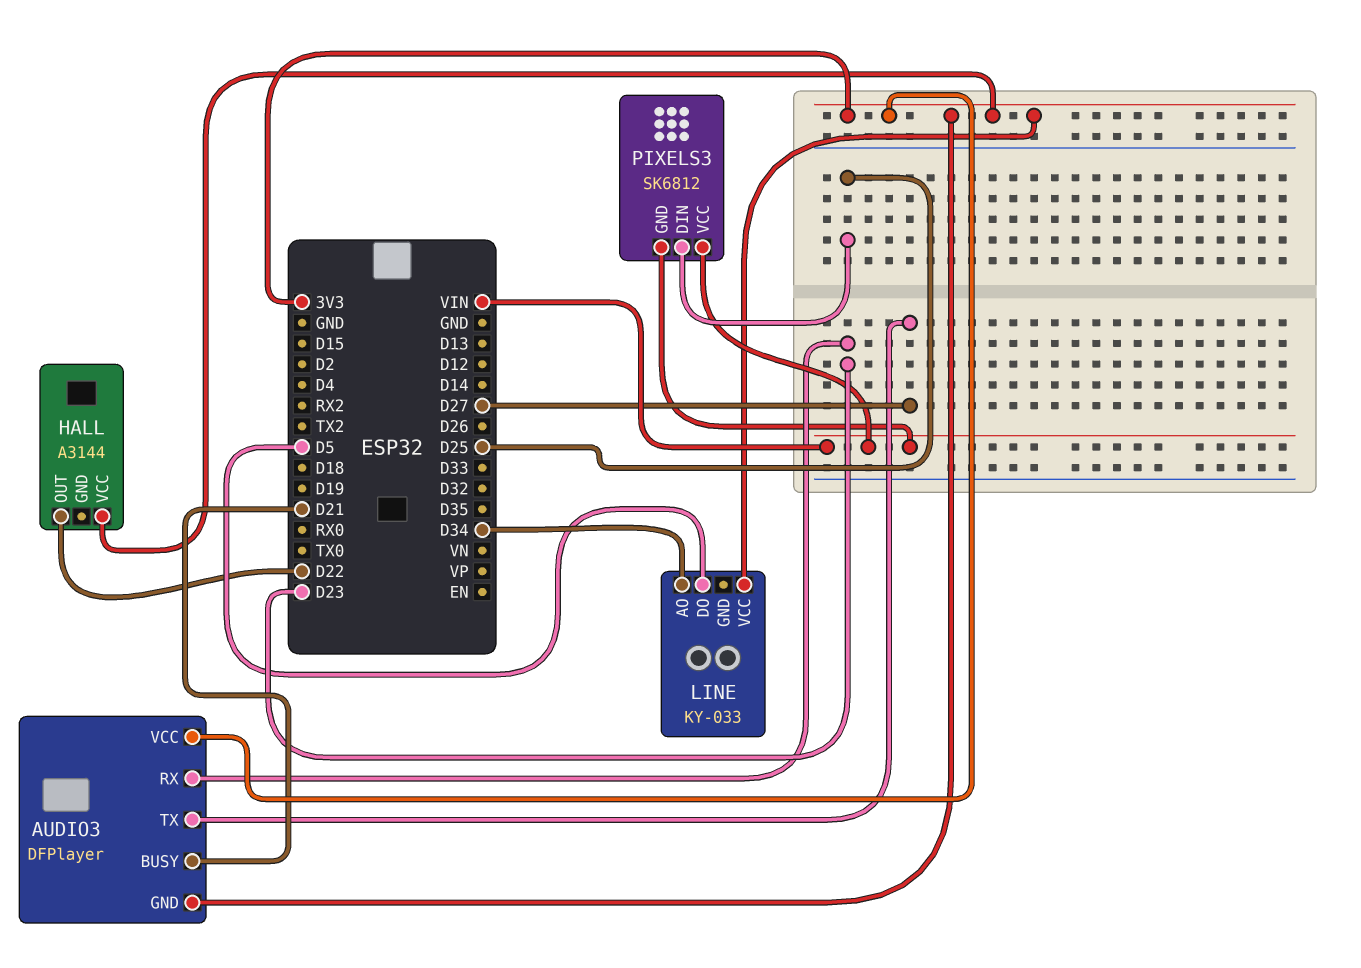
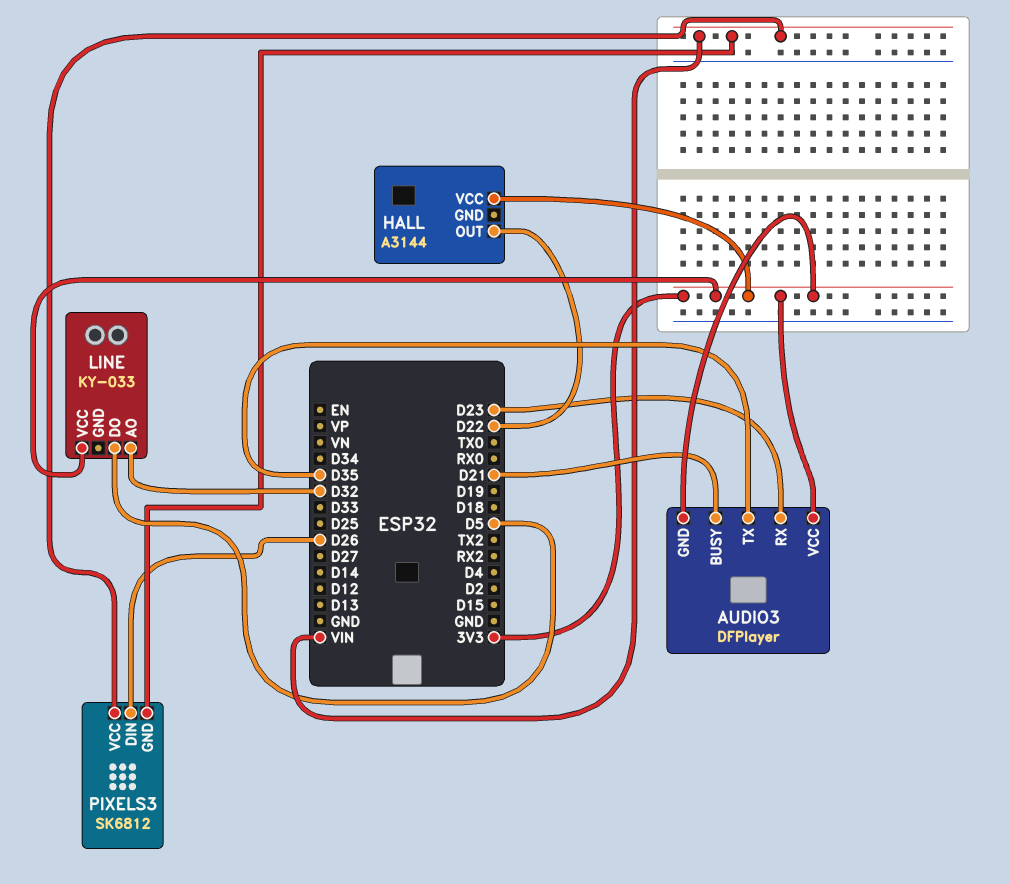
AUDIO3 pin TX: D27 -> D35
LINE pin AO: D34 -> D32
PIXELS3 pin DIN: D25 -> D26

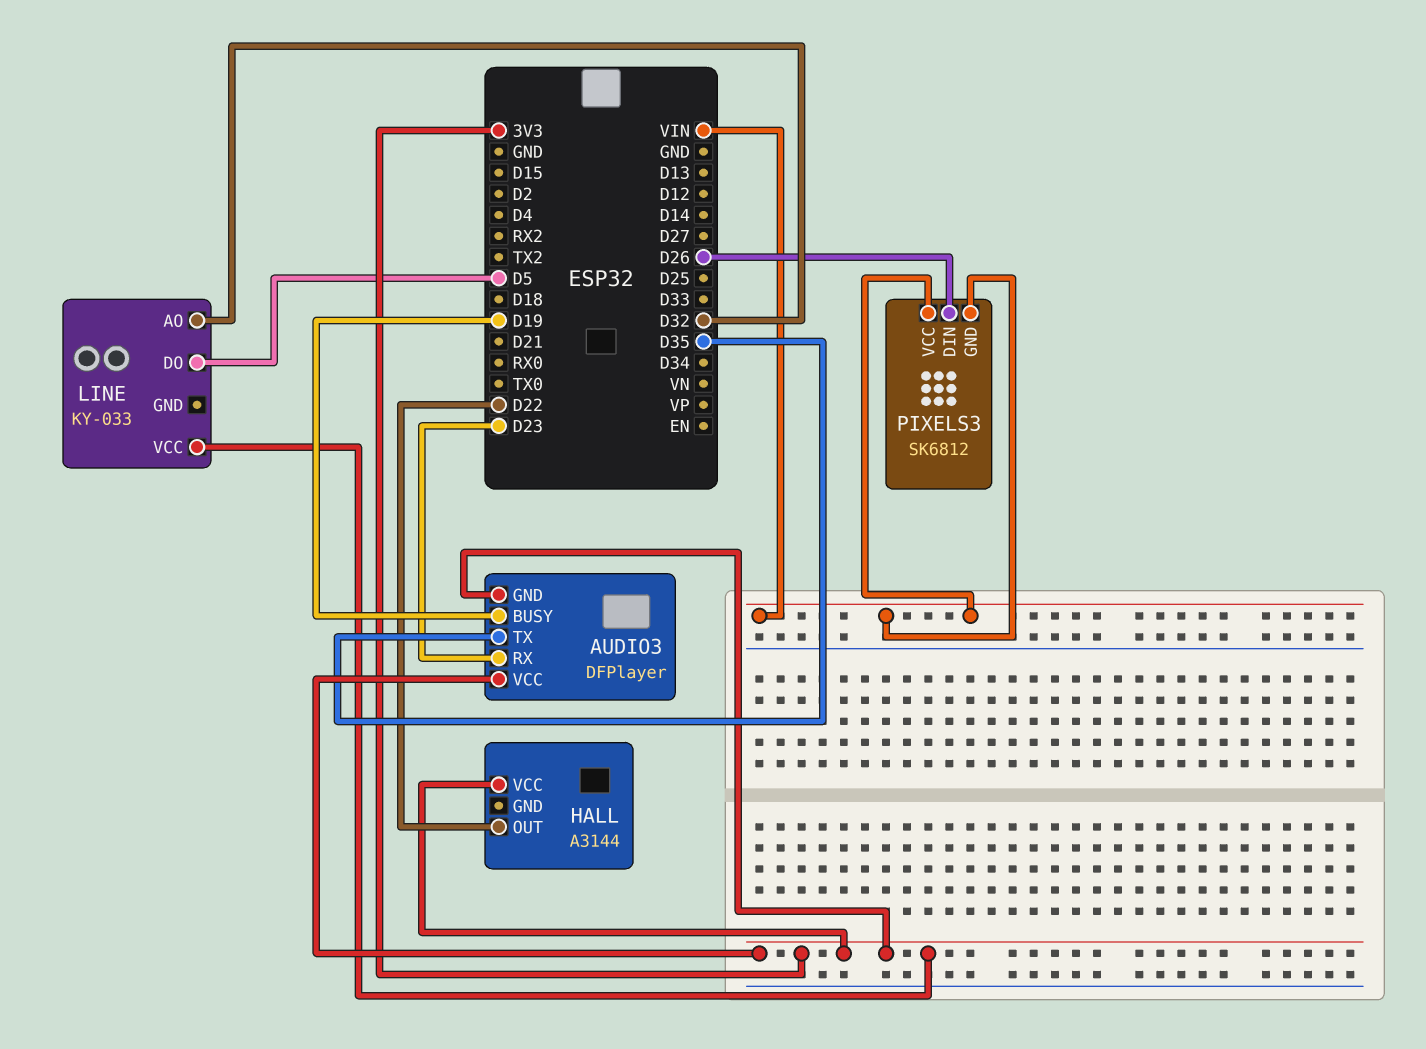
AUDIO3 pin BUSY: D21 -> D19

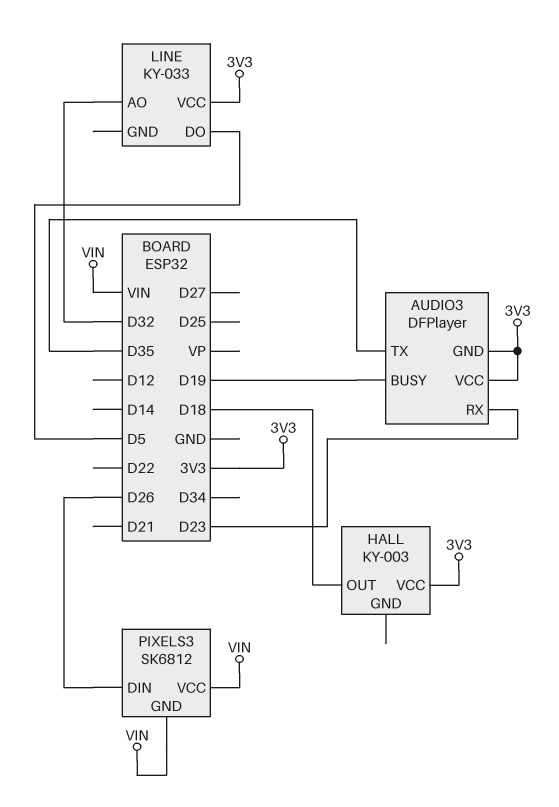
HALL: A3144 -> KY-003
HALL pin OUT: D22 -> D18

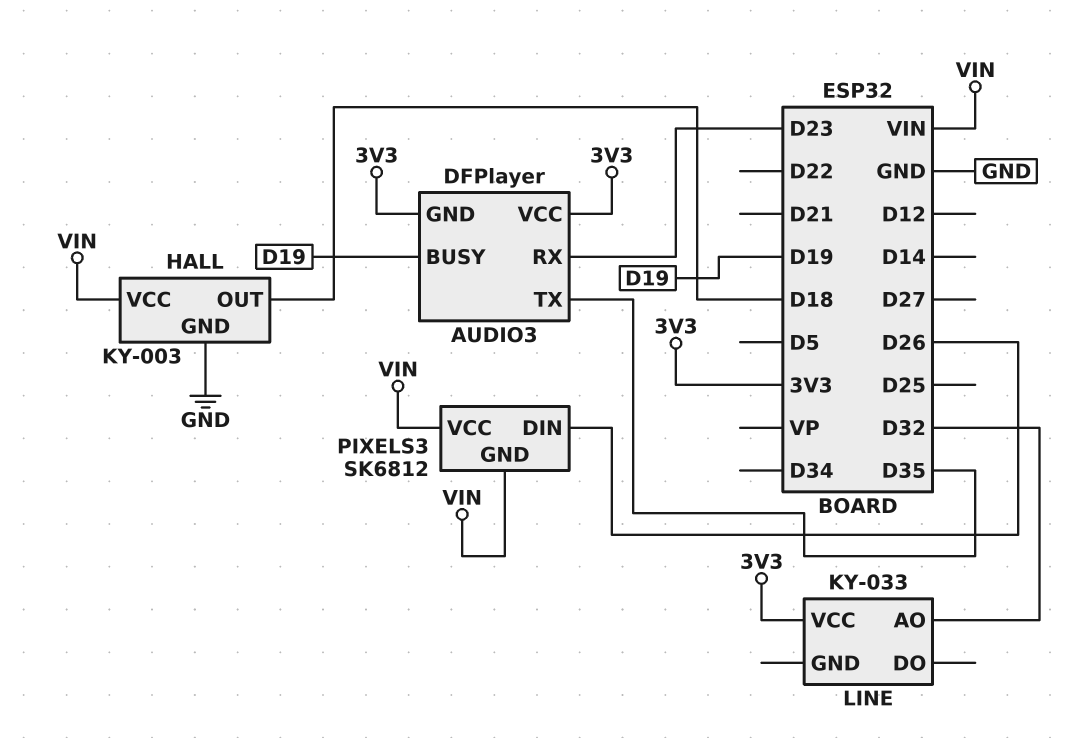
HALL pin GND: none -> GND
HALL pin VCC: 3V3 -> VIN
LINE pin DO: D5 -> none

